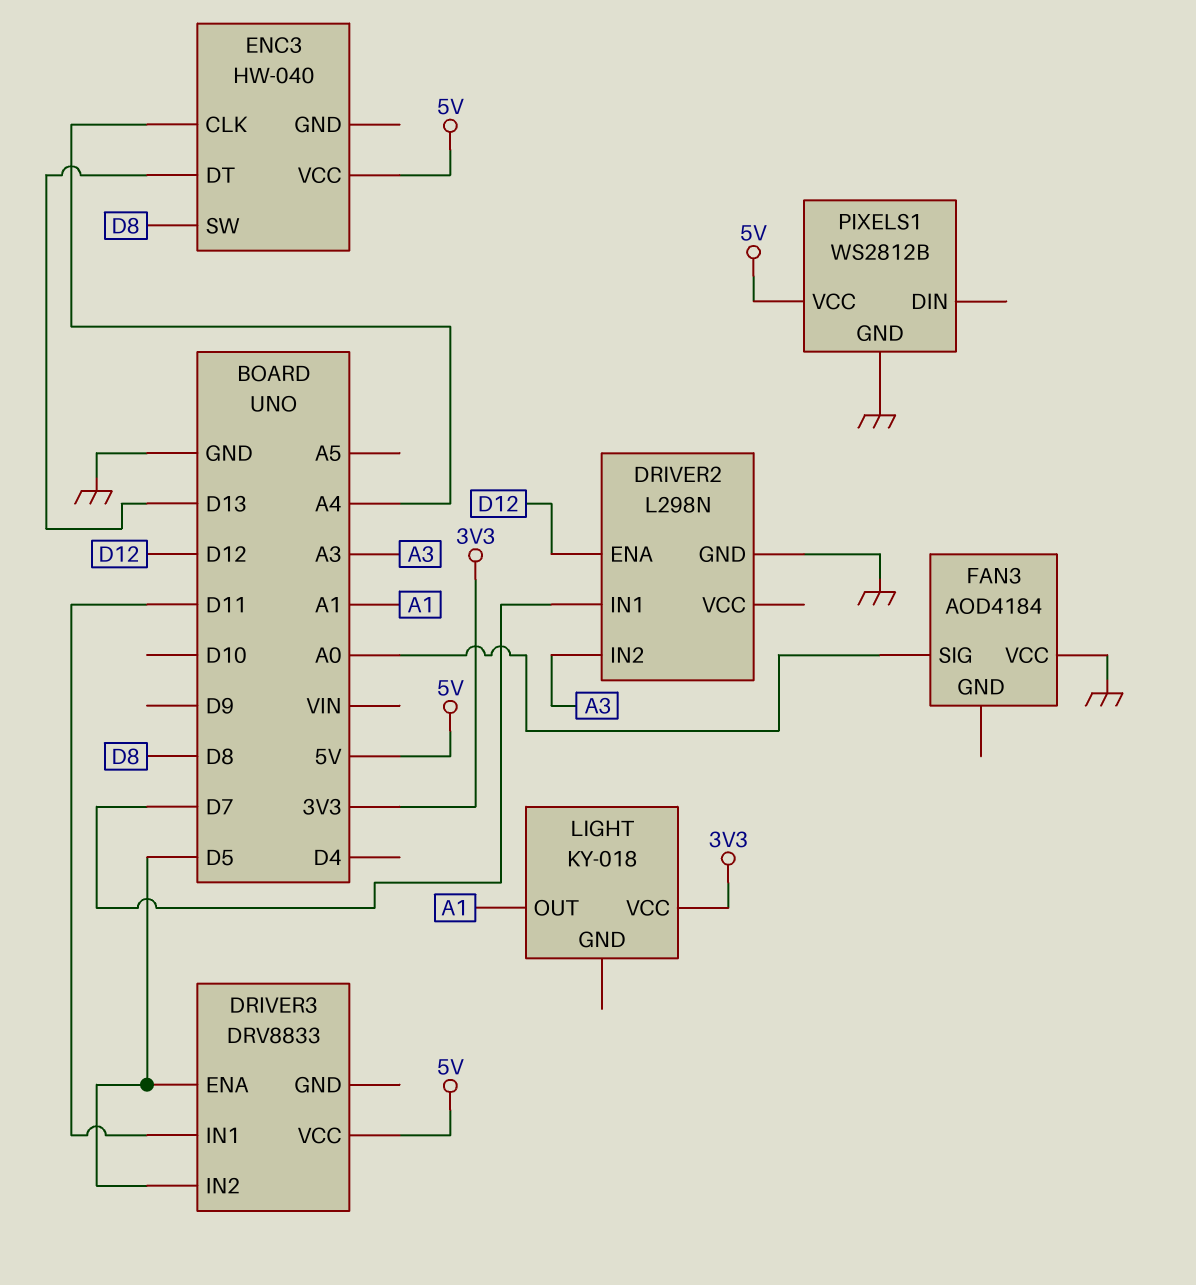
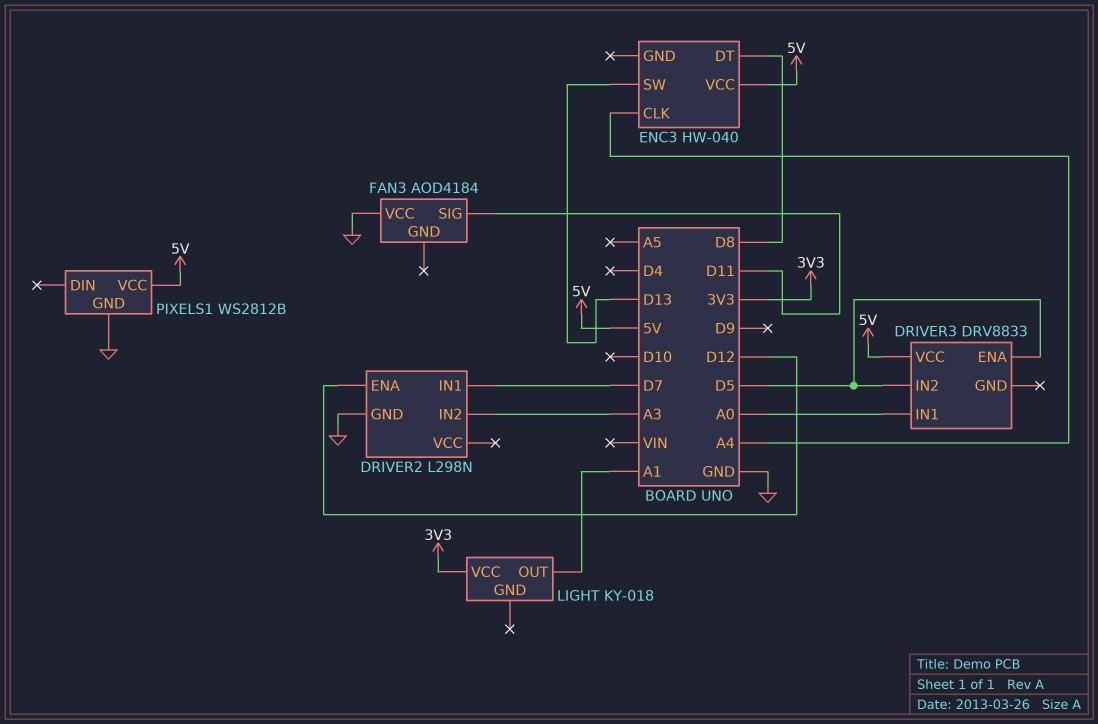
DRIVER3 pin IN1: D11 -> A0
ENC3 pin DT: D13 -> D8
ENC3 pin SW: D8 -> D13
FAN3 pin SIG: A0 -> D11

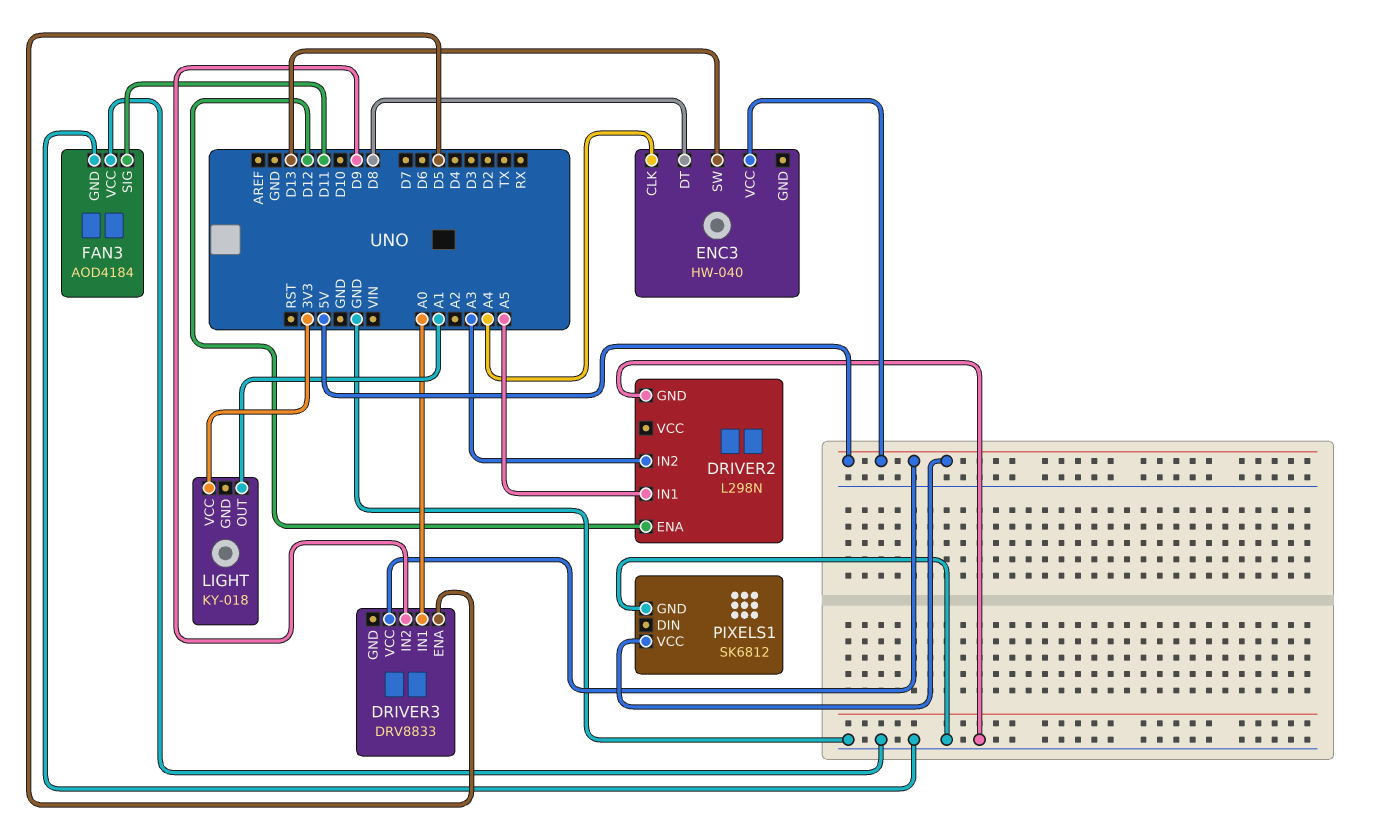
DRIVER2 pin IN1: D7 -> A5
DRIVER3 pin IN2: D5 -> D9
FAN3 pin GND: none -> GND
PIXELS1: WS2812B -> SK6812

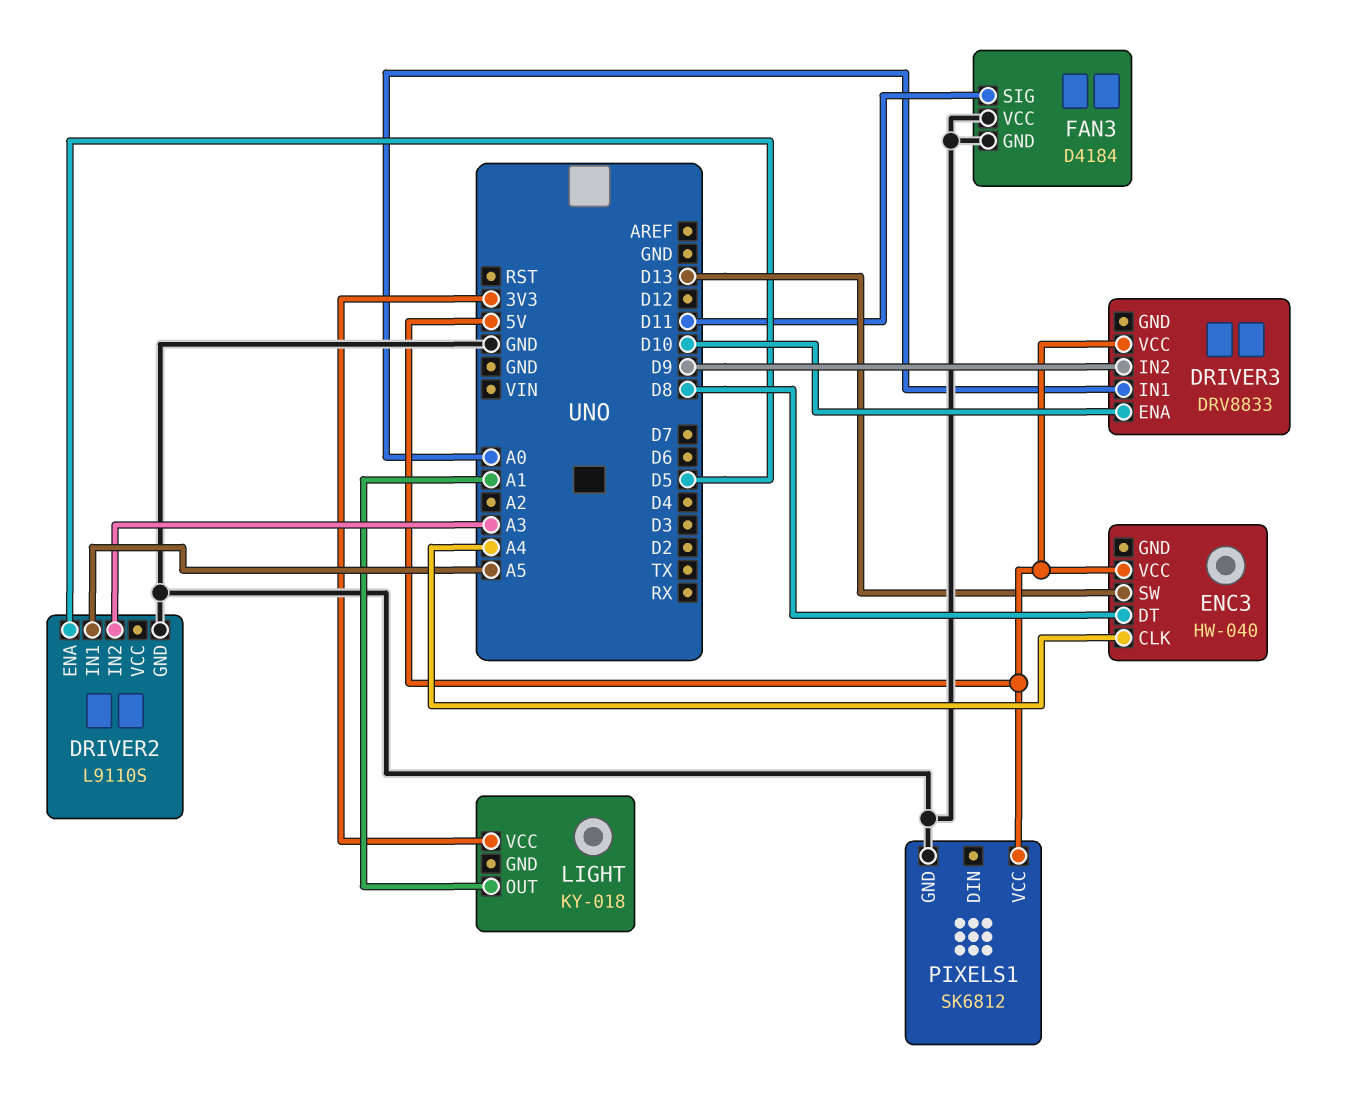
DRIVER2: L298N -> L9110S
DRIVER2 pin ENA: D12 -> D5
DRIVER3 pin ENA: D5 -> D10
FAN3: AOD4184 -> D4184

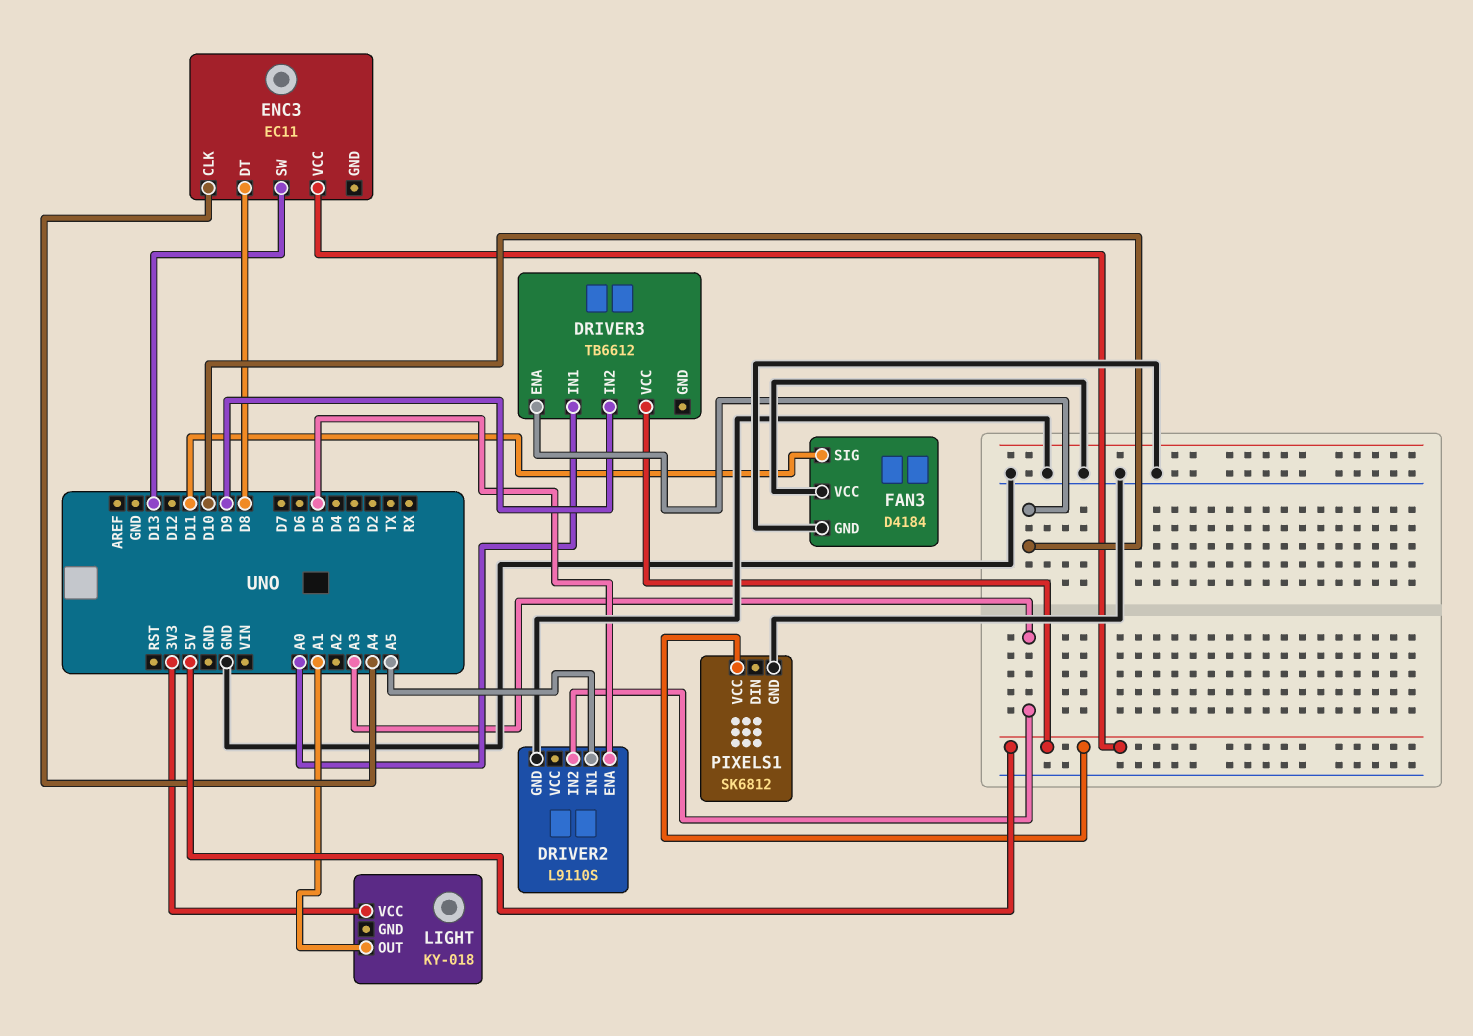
DRIVER3: DRV8833 -> TB6612
ENC3: HW-040 -> EC11

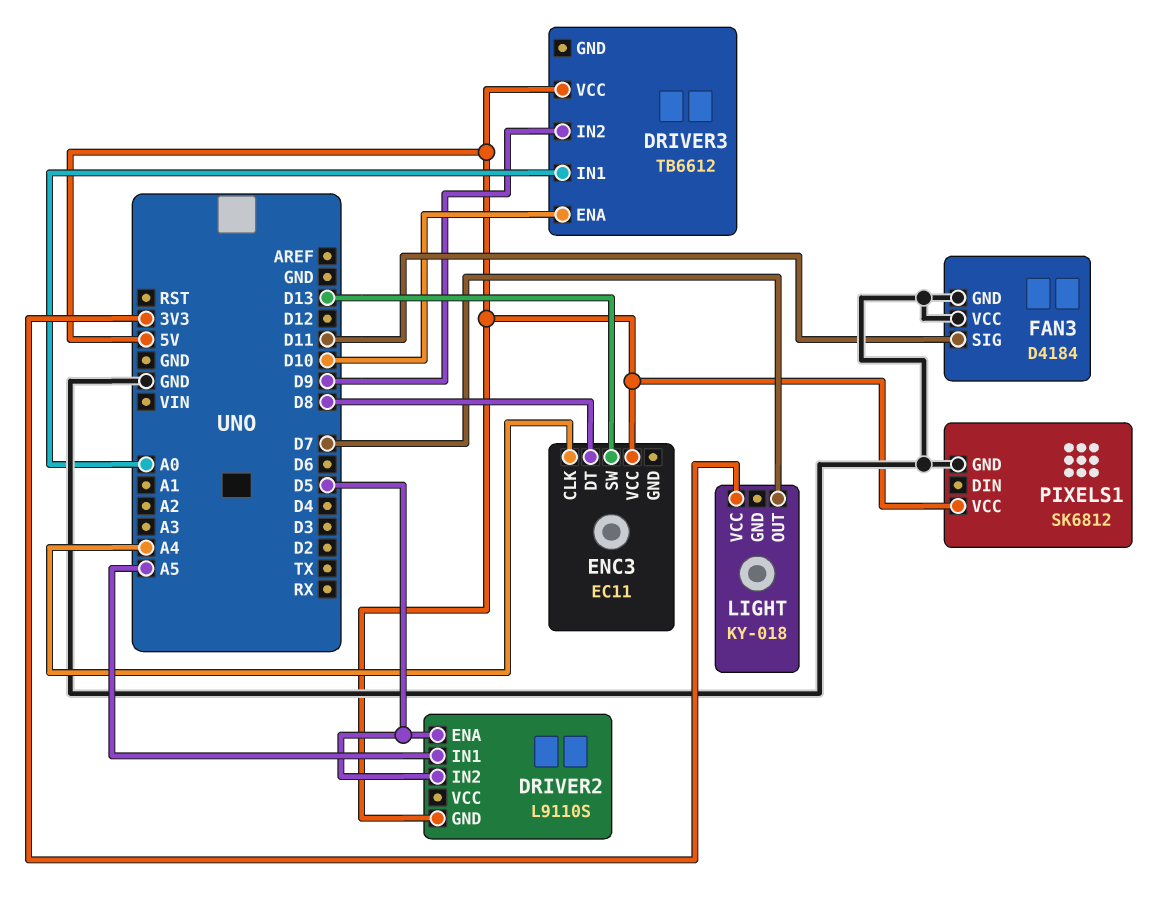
DRIVER2 pin GND: GND -> 5V
DRIVER2 pin IN2: A3 -> D5
LIGHT pin OUT: A1 -> D7

